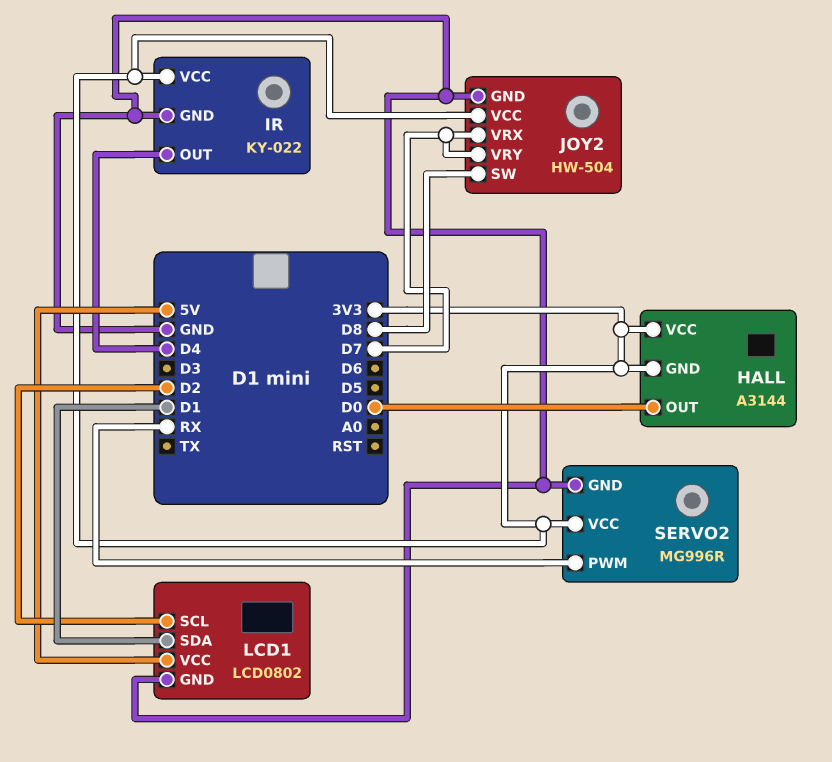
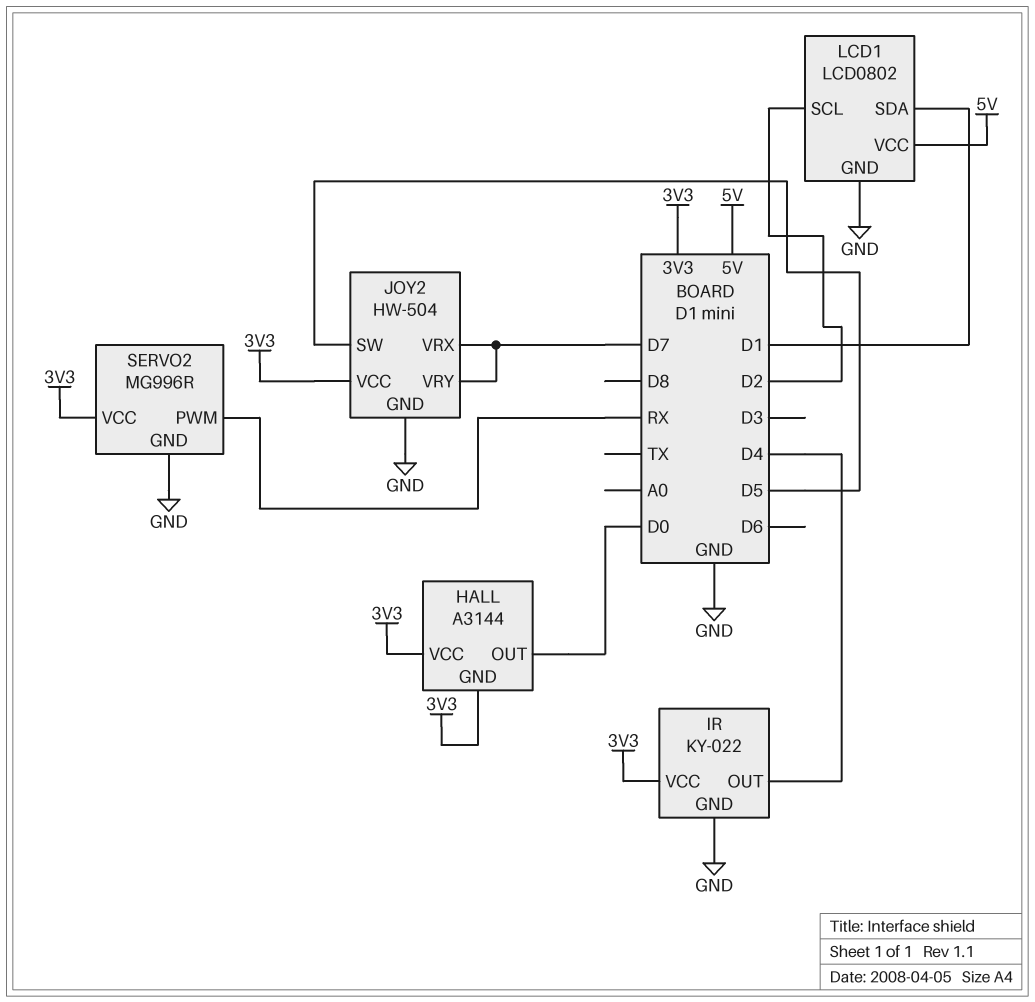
JOY2 pin SW: D8 -> D5

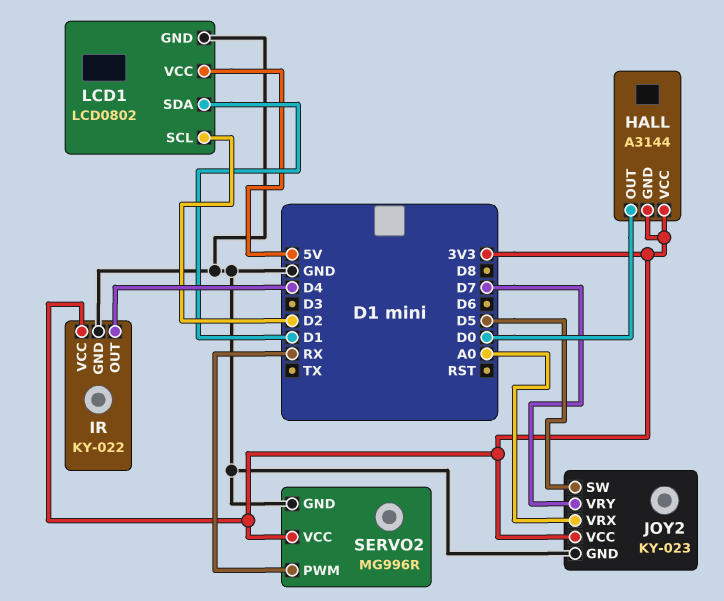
JOY2: HW-504 -> KY-023
JOY2 pin VRX: D7 -> A0

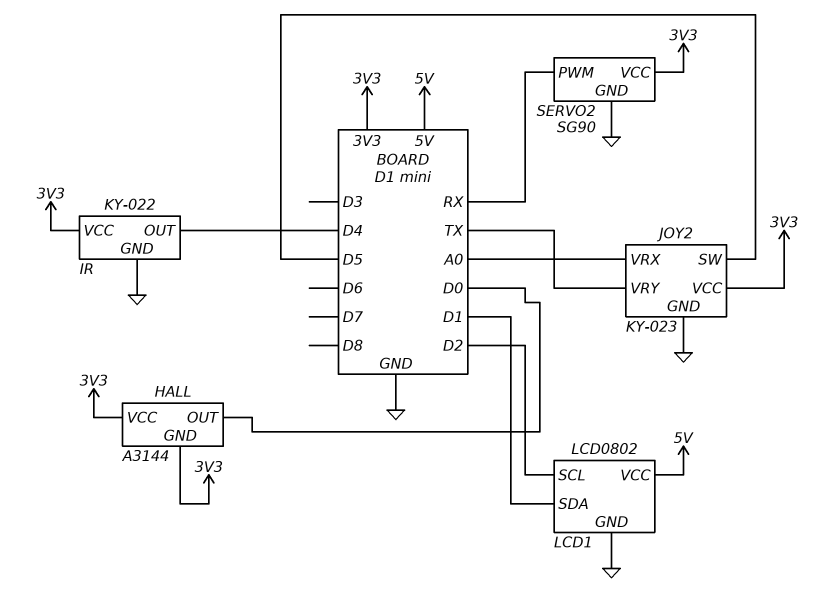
JOY2 pin VRY: D7 -> TX
SERVO2: MG996R -> SG90

